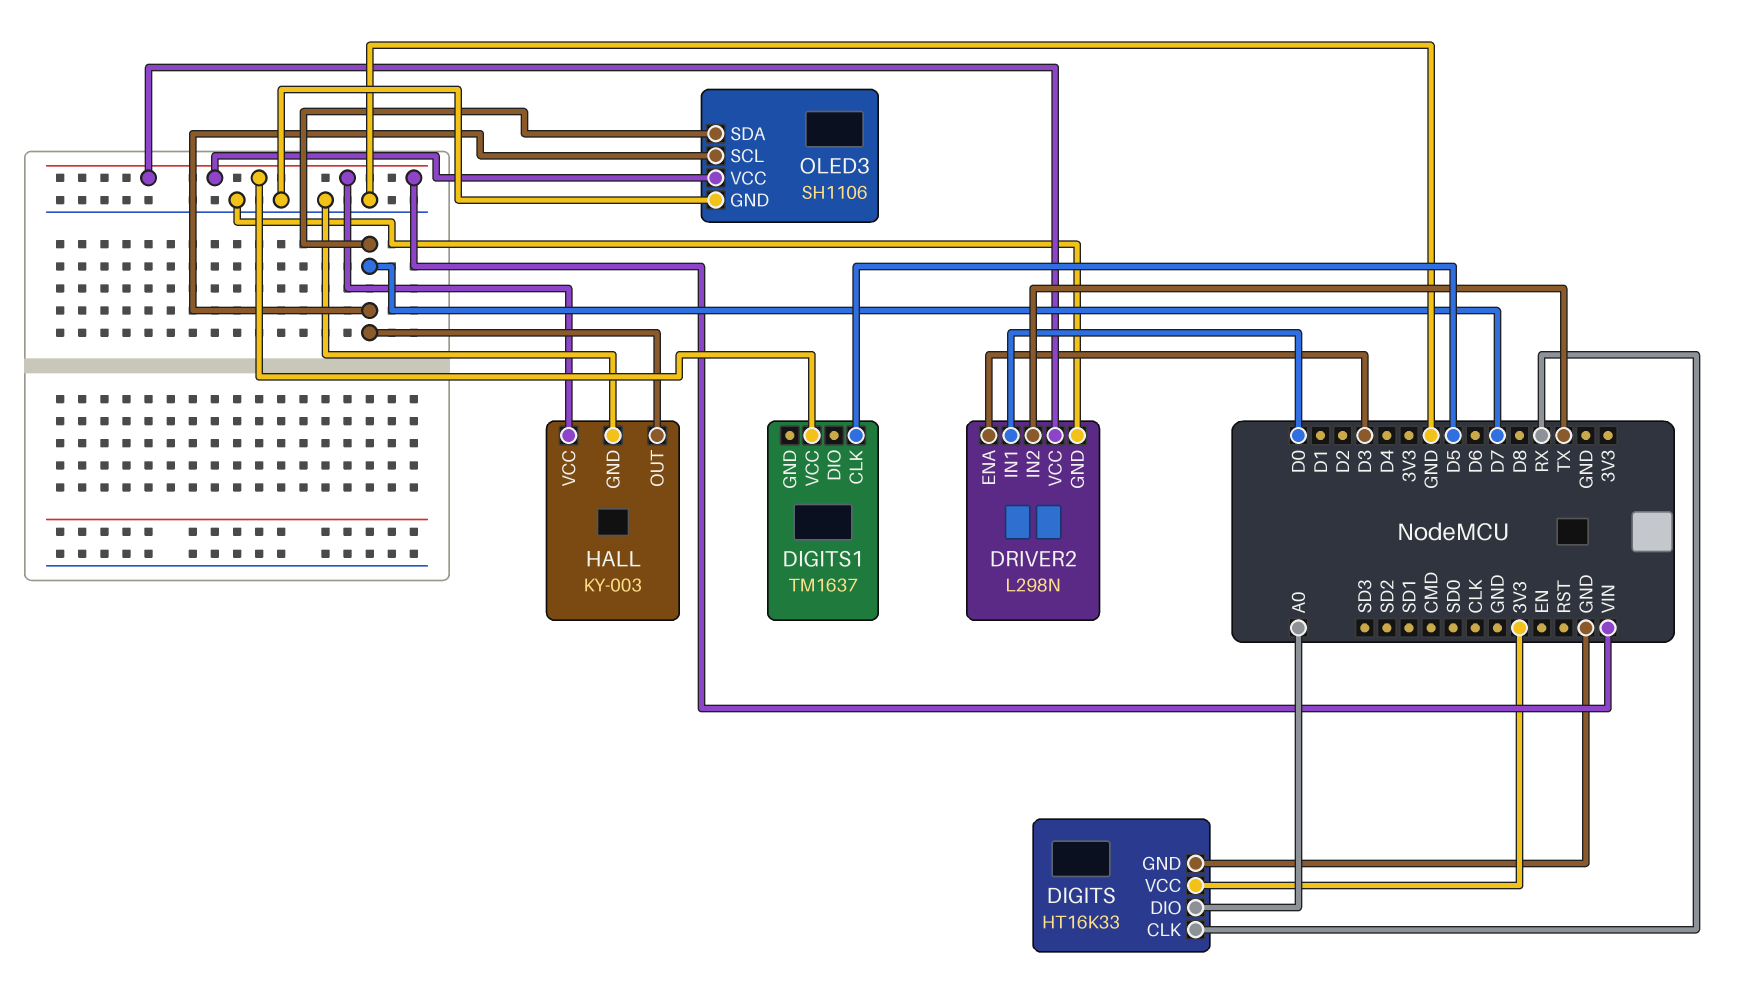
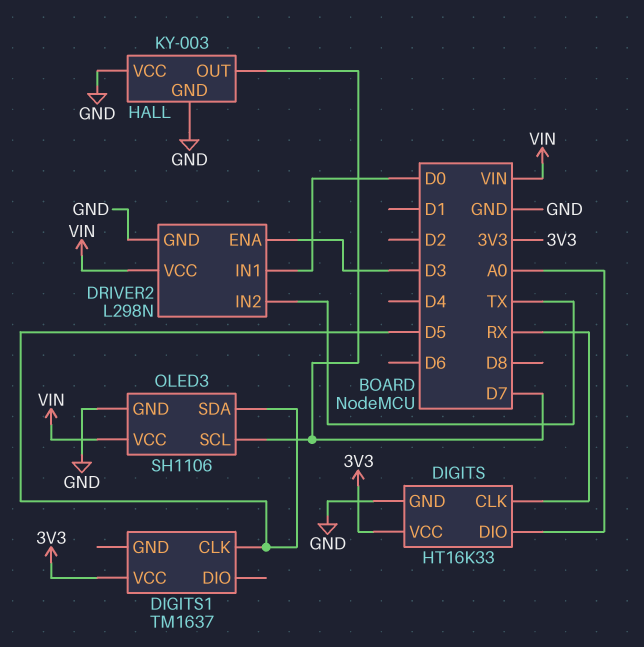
DIGITS1 pin VCC: VIN -> 3V3
HALL pin VCC: VIN -> GND
OLED3 pin SDA: D7 -> D5

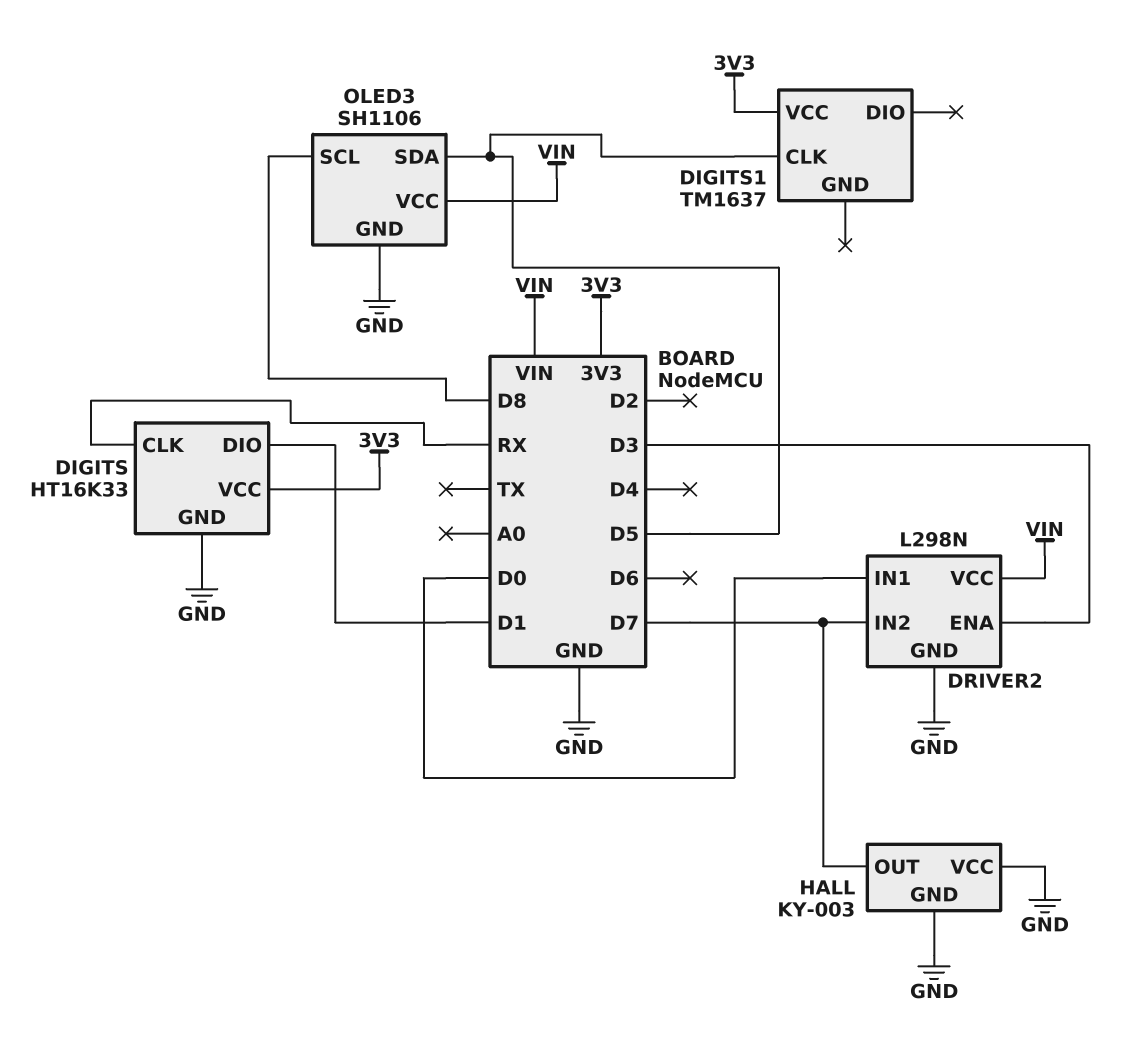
DIGITS pin DIO: A0 -> D1
DRIVER2 pin IN2: TX -> D7
OLED3 pin SCL: D7 -> D8

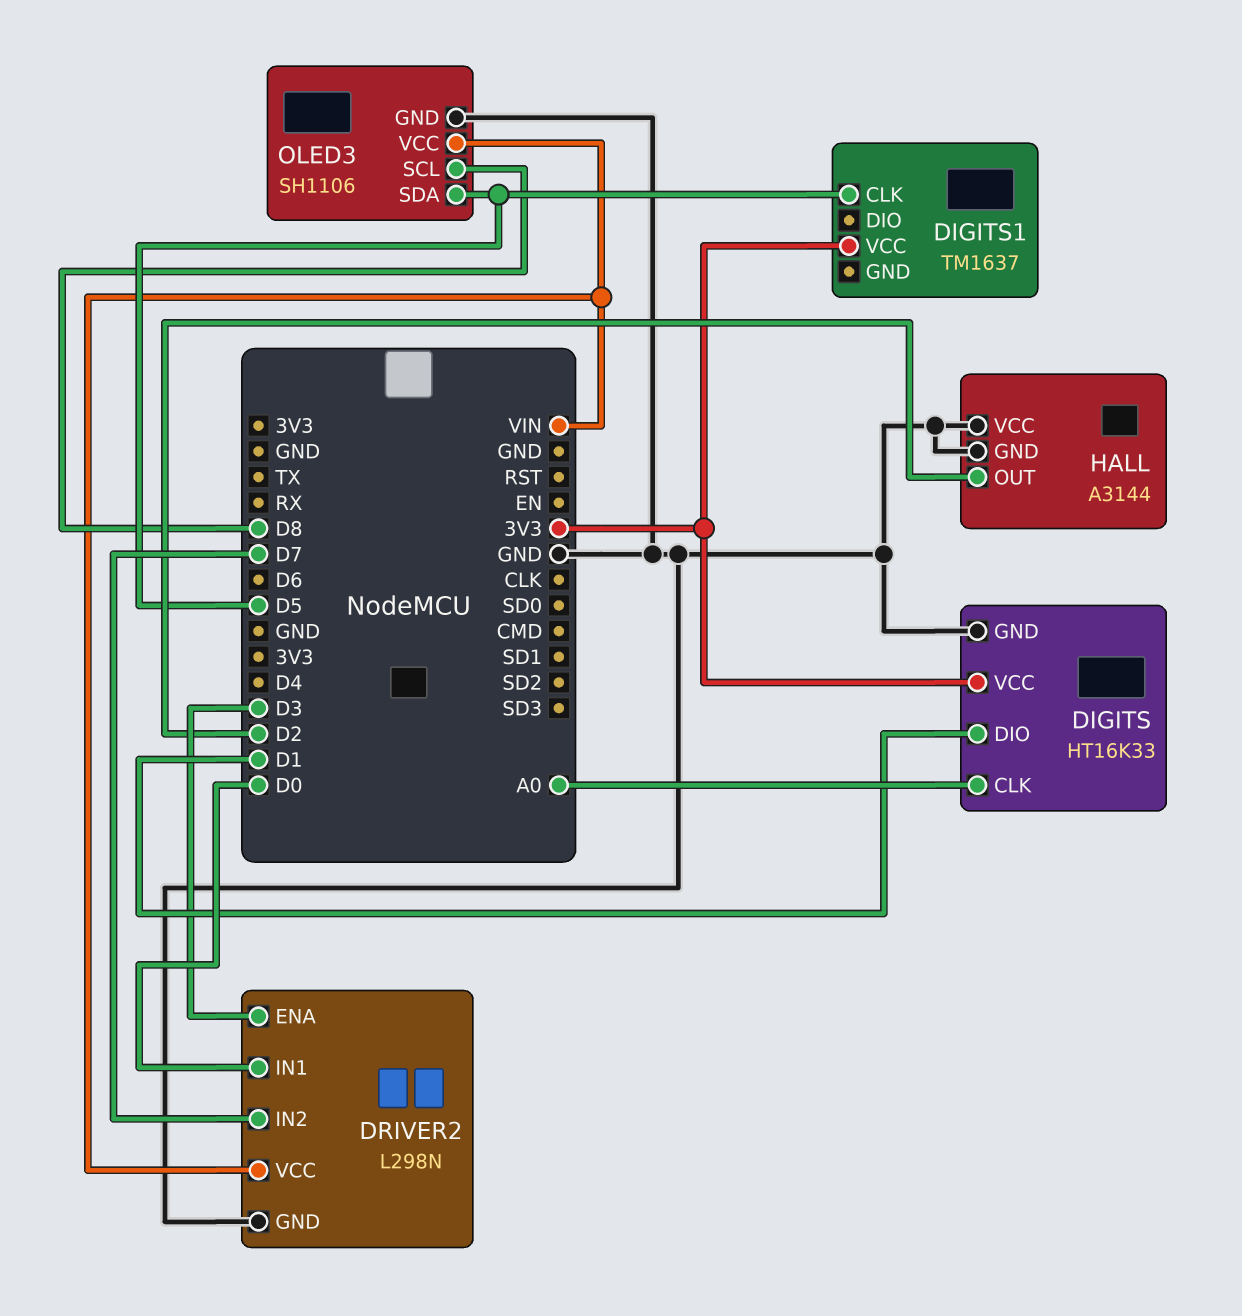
DIGITS pin CLK: RX -> A0
HALL: KY-003 -> A3144
HALL pin OUT: D7 -> D2

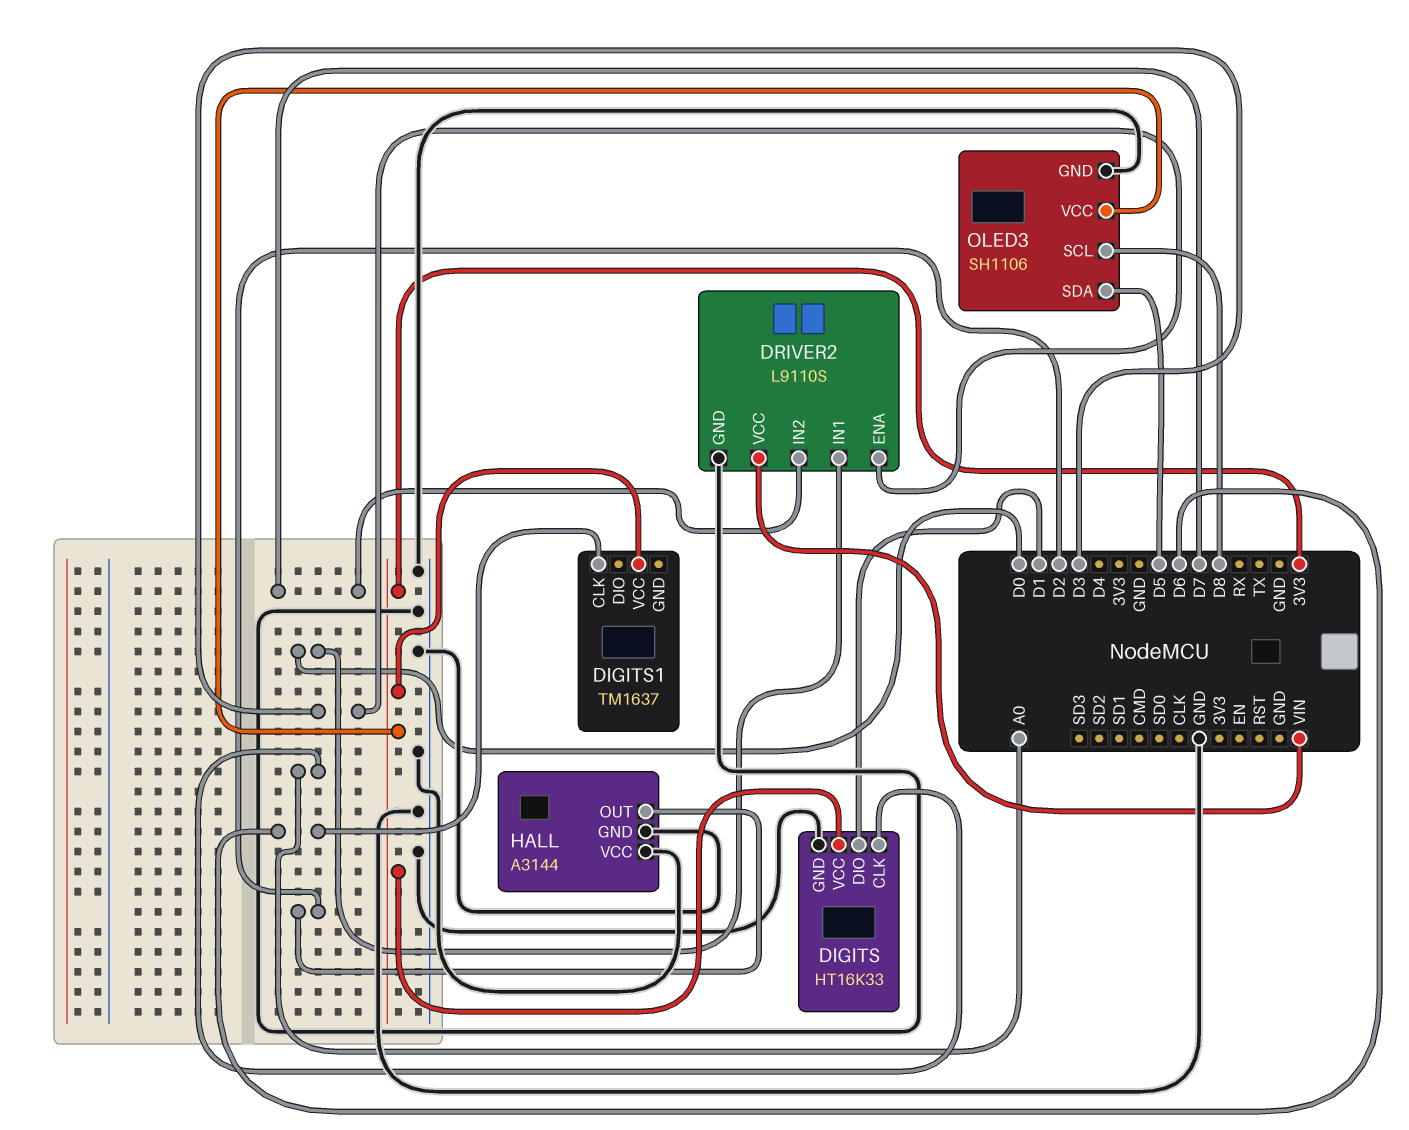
DIGITS1 pin CLK: D5 -> D6
DRIVER2: L298N -> L9110S
OLED3 pin VCC: VIN -> 3V3

